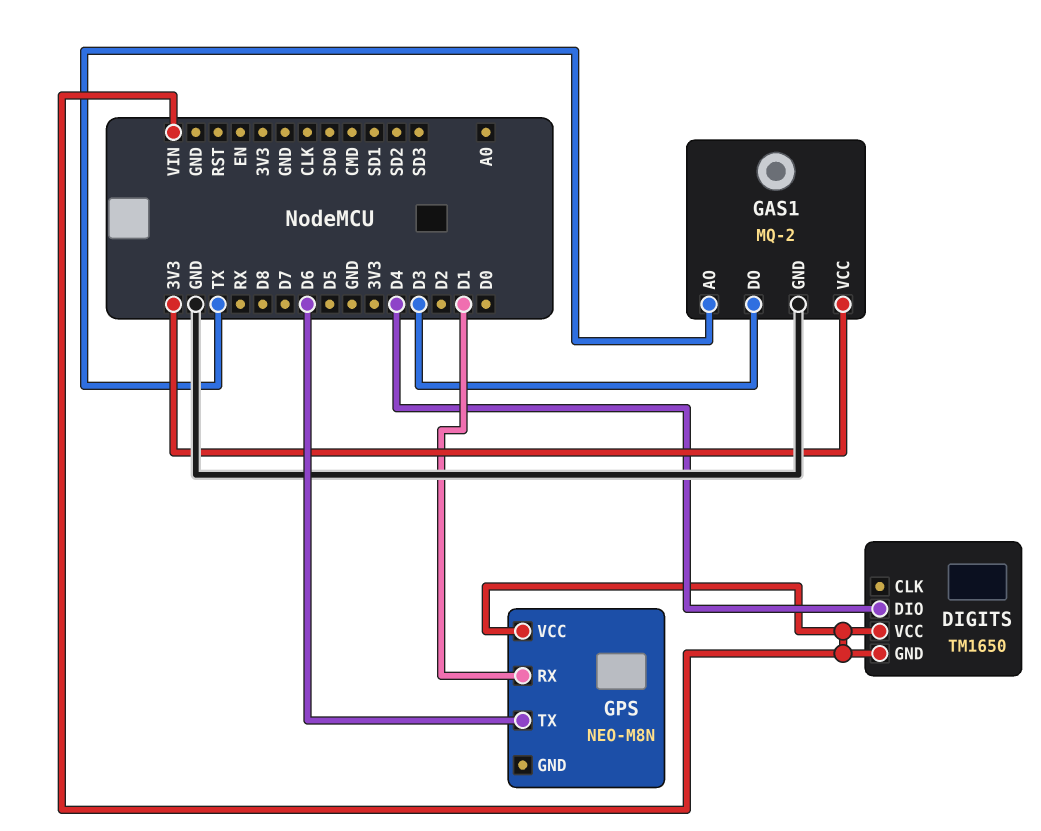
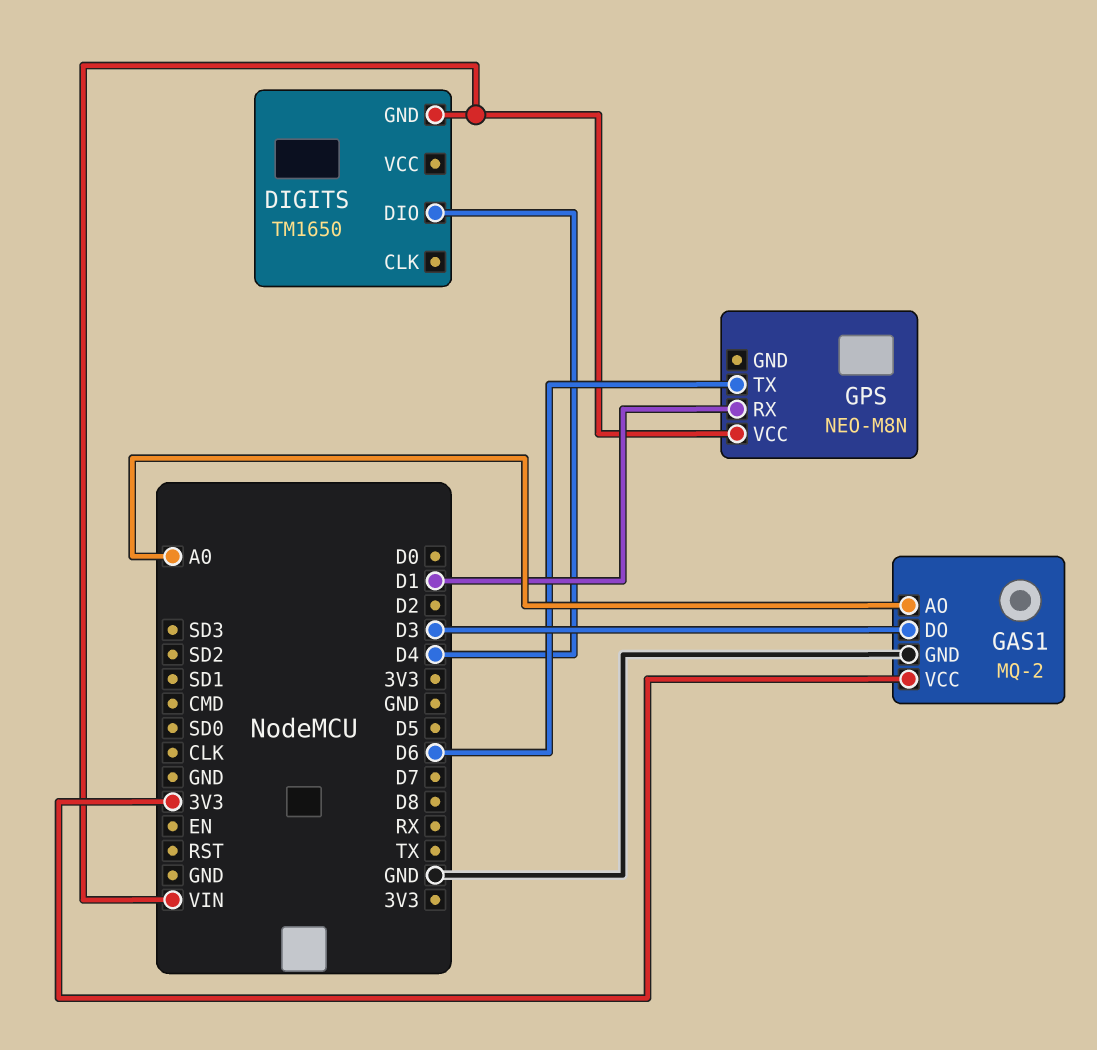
DIGITS pin VCC: VIN -> none
GAS1 pin AO: TX -> A0

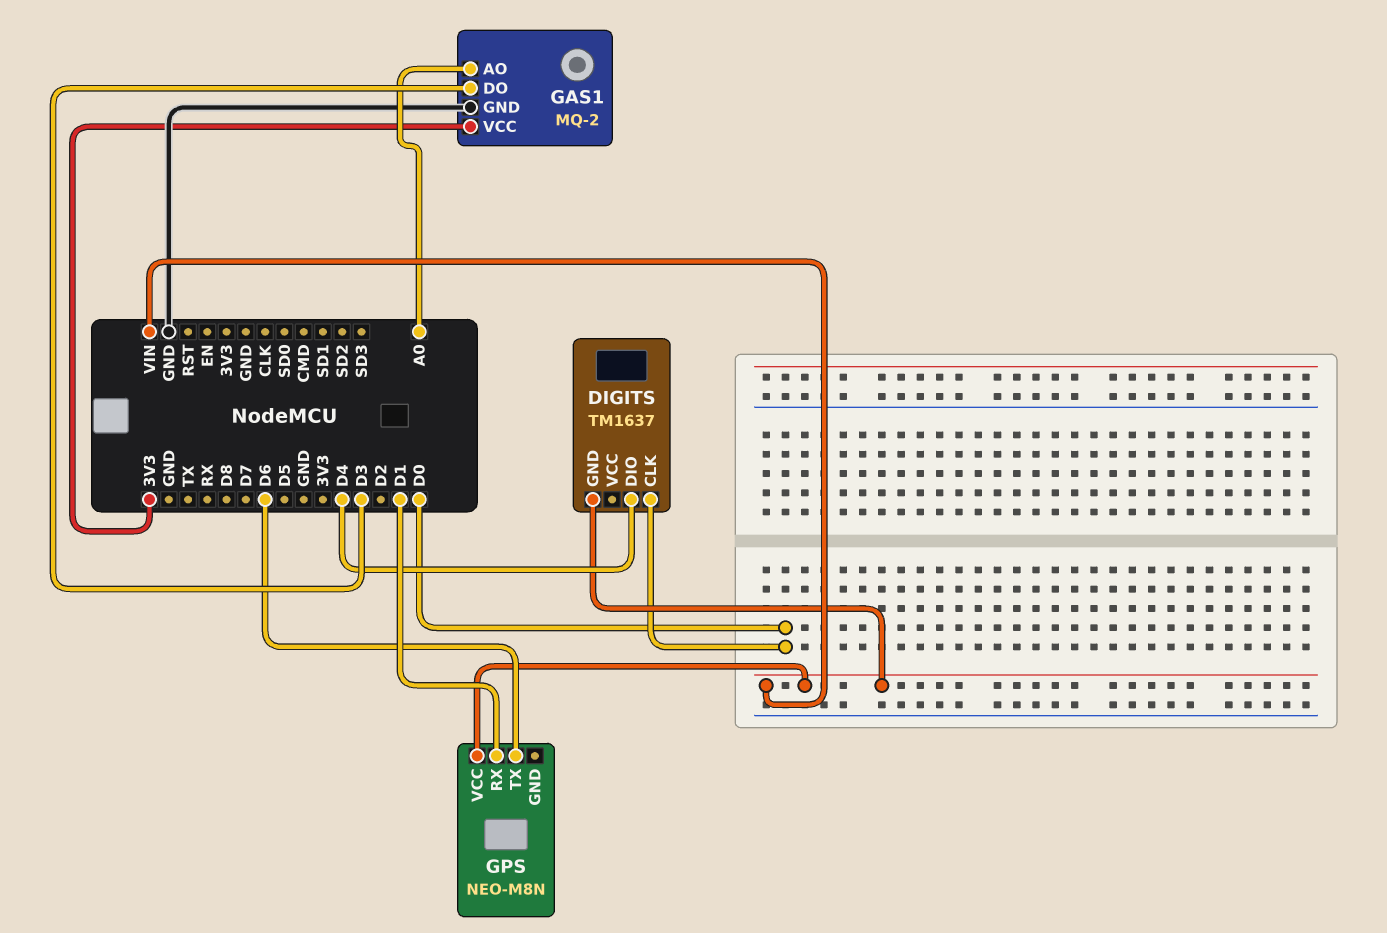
DIGITS: TM1650 -> TM1637
DIGITS pin CLK: none -> D0

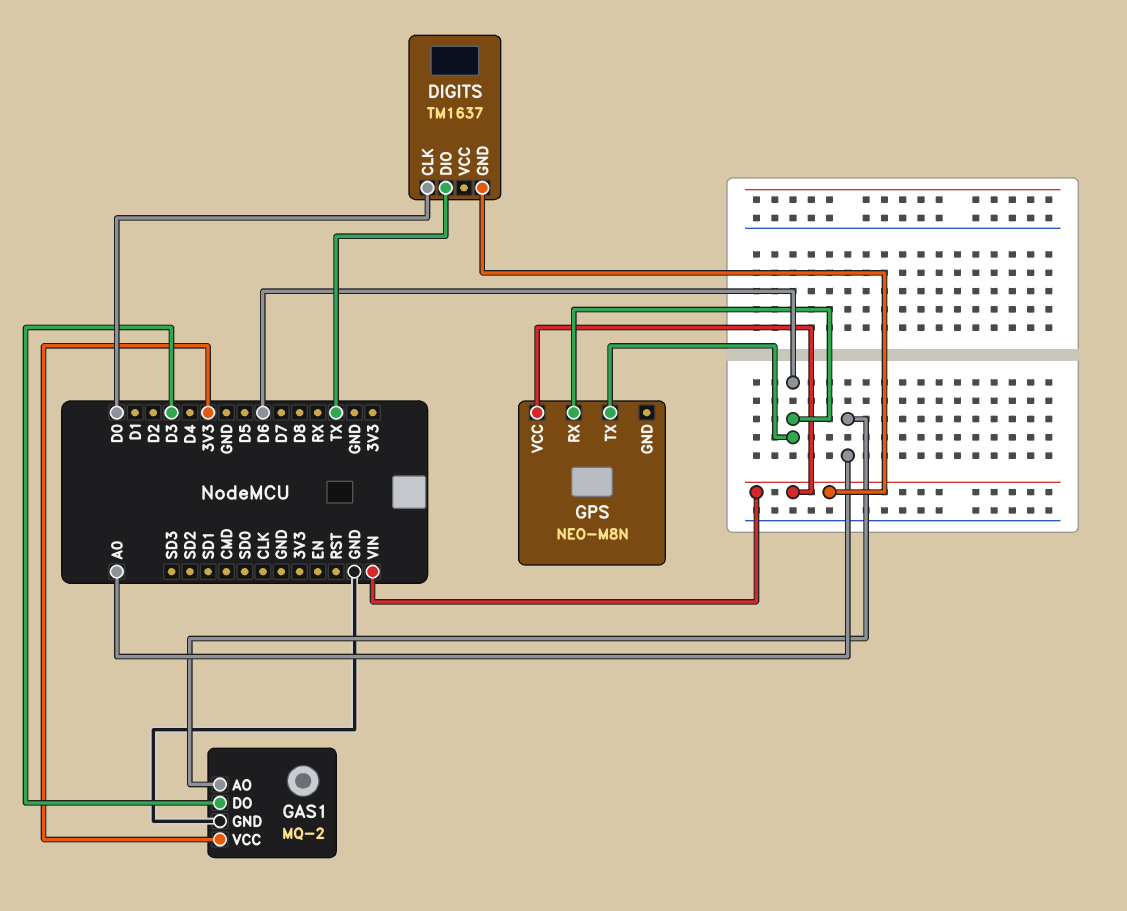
DIGITS pin DIO: D4 -> TX
GPS pin RX: D1 -> D6

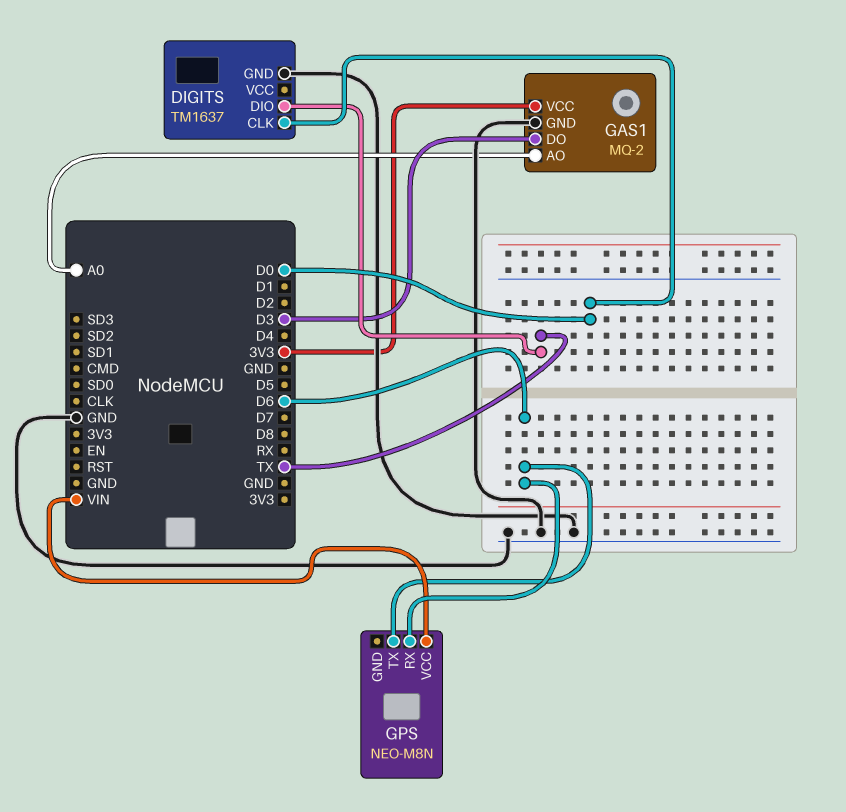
DIGITS pin GND: VIN -> GND

